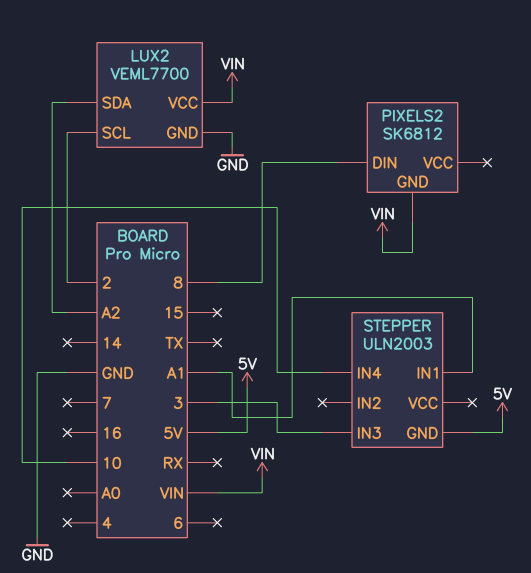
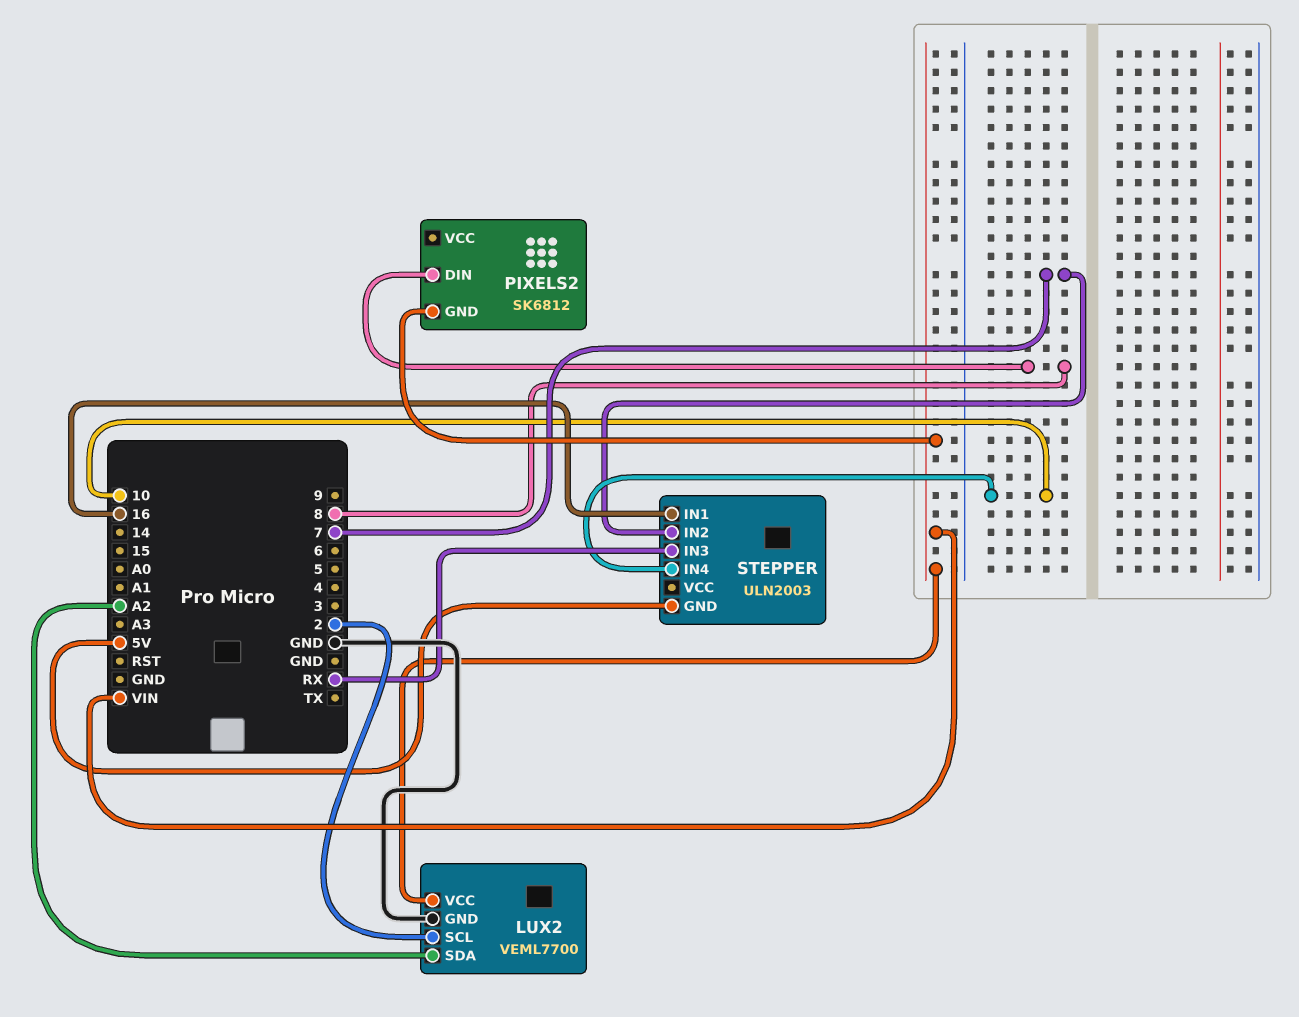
STEPPER pin IN1: A1 -> 16
STEPPER pin IN2: none -> 7
STEPPER pin IN3: 3 -> RX

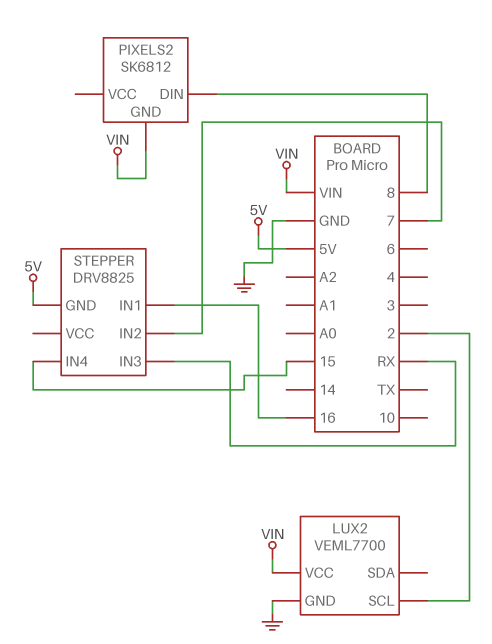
LUX2 pin SDA: A2 -> none
STEPPER: ULN2003 -> DRV8825
STEPPER pin IN4: 10 -> 15

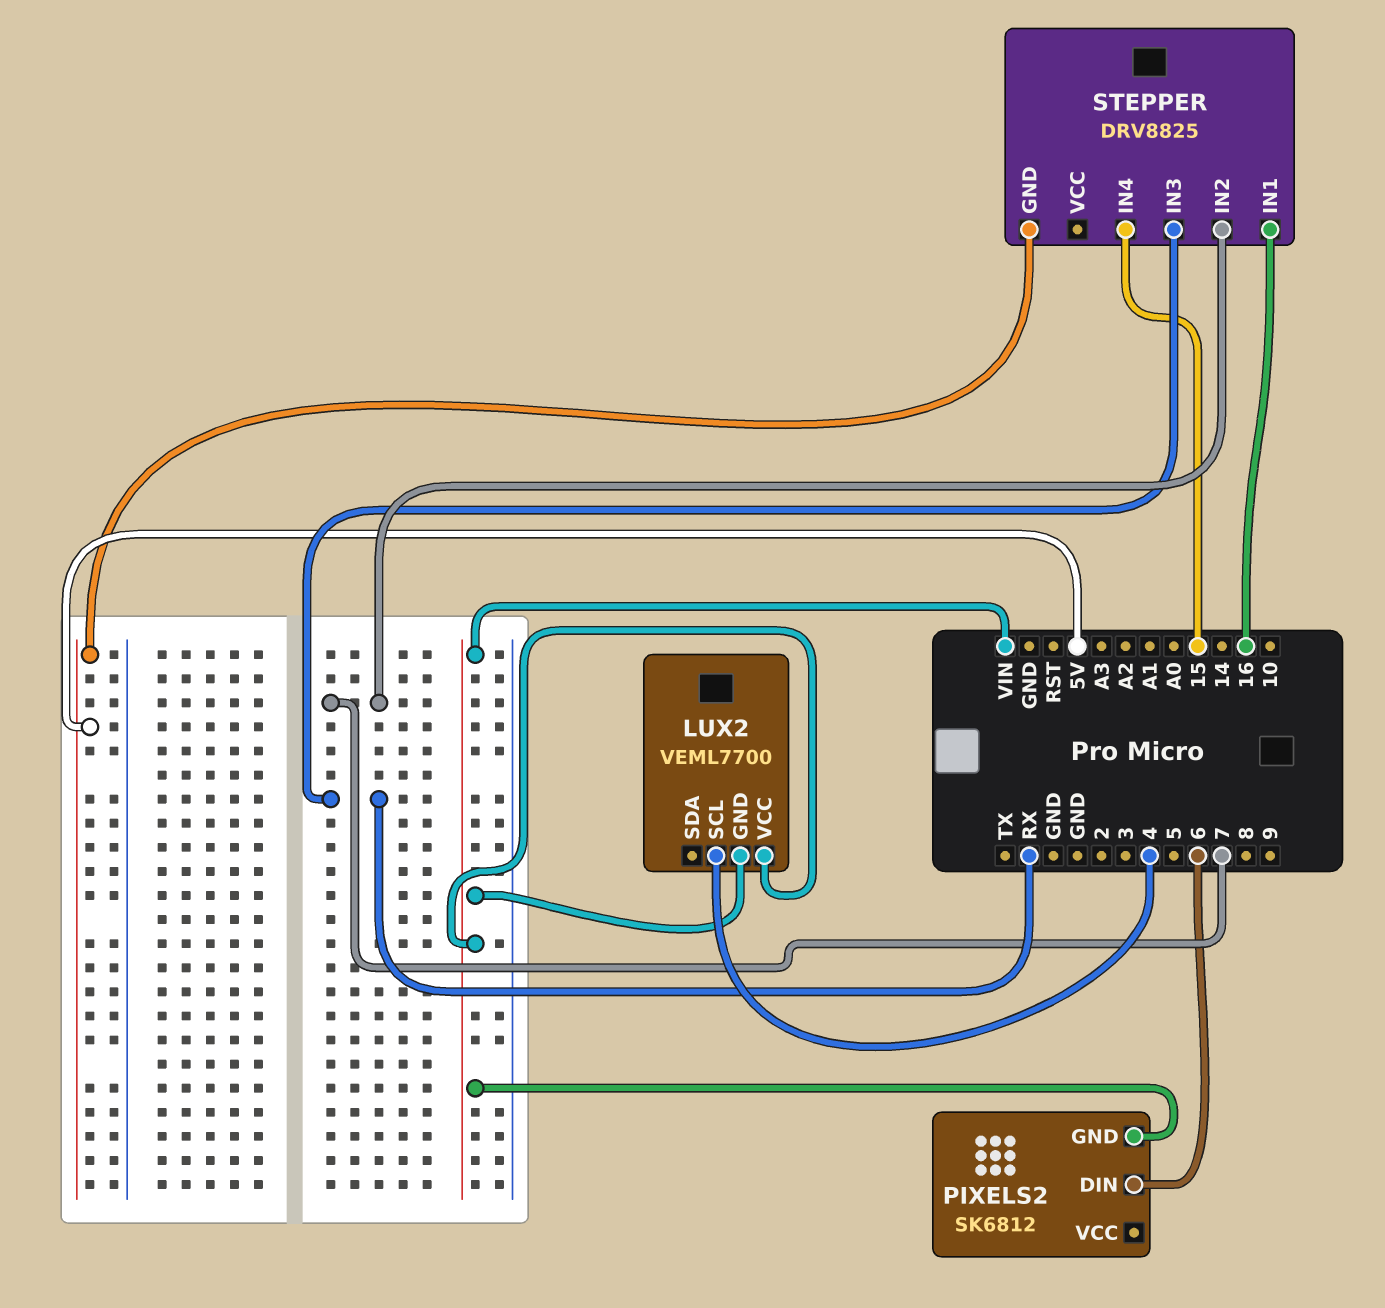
LUX2 pin GND: GND -> VIN
LUX2 pin SCL: 2 -> 4
PIXELS2 pin DIN: 8 -> 6

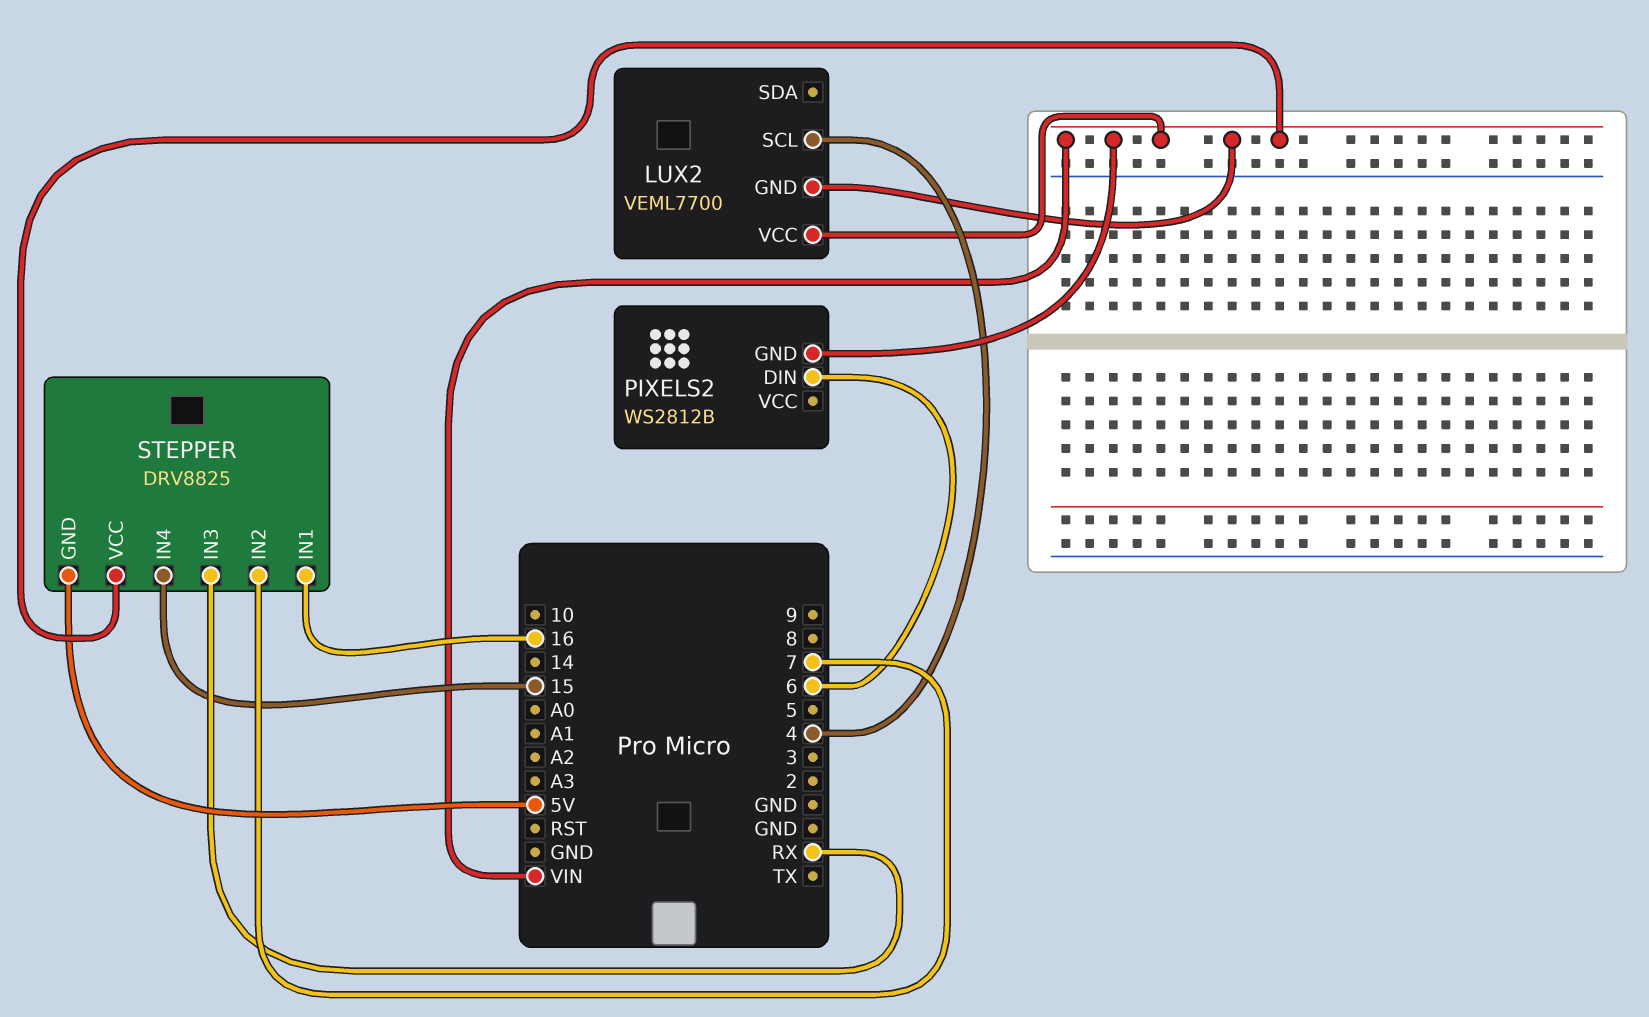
PIXELS2: SK6812 -> WS2812B
STEPPER pin VCC: none -> VIN

